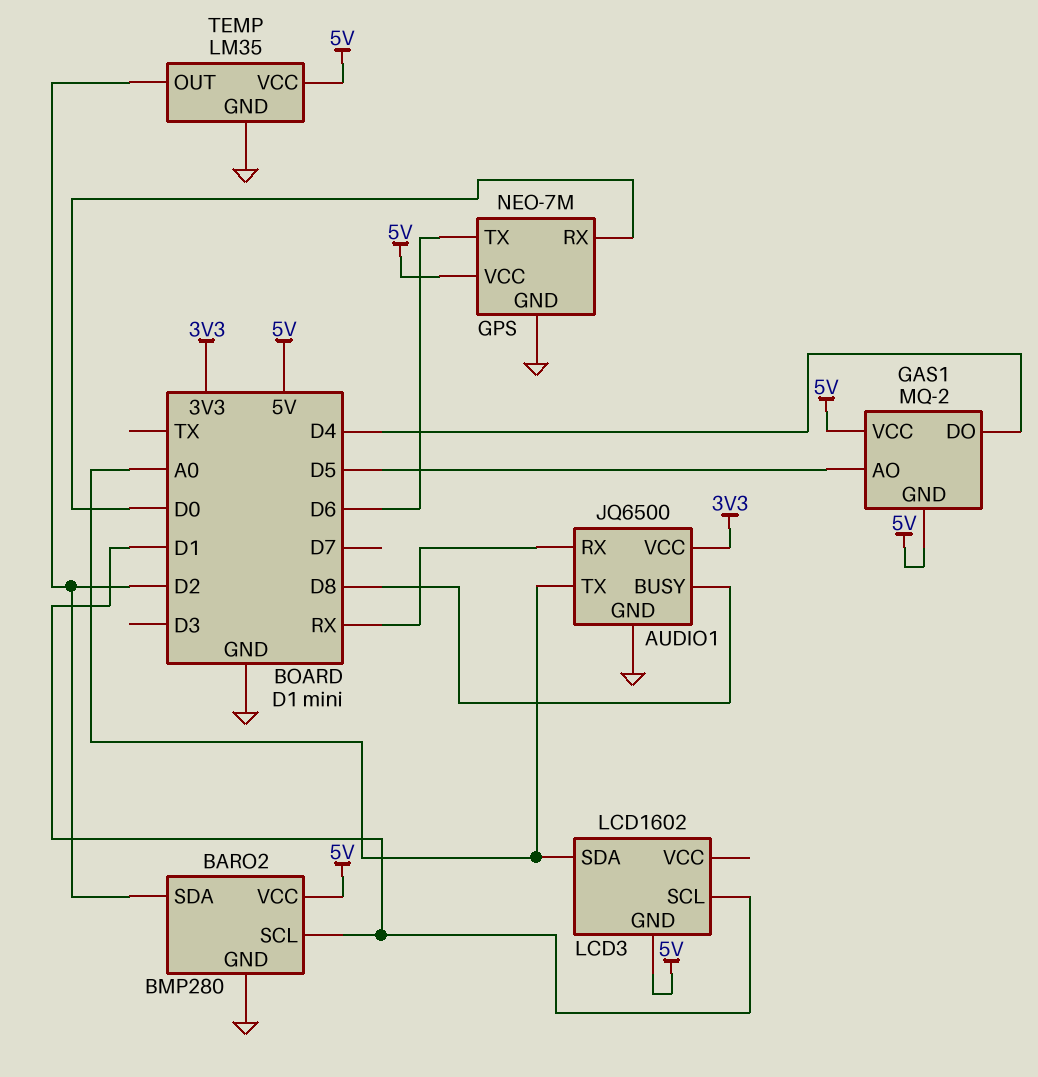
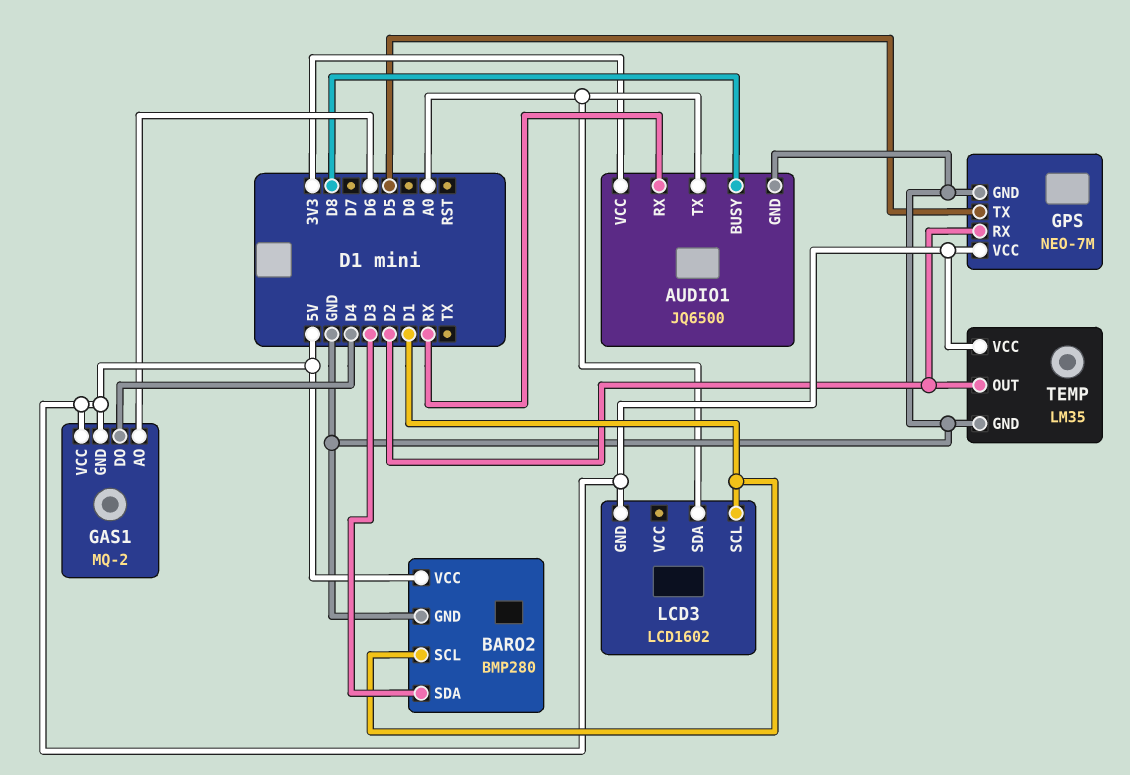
BARO2 pin SDA: D2 -> D3
GAS1 pin AO: D5 -> D6
GPS pin RX: D0 -> D2
GPS pin TX: D6 -> D5

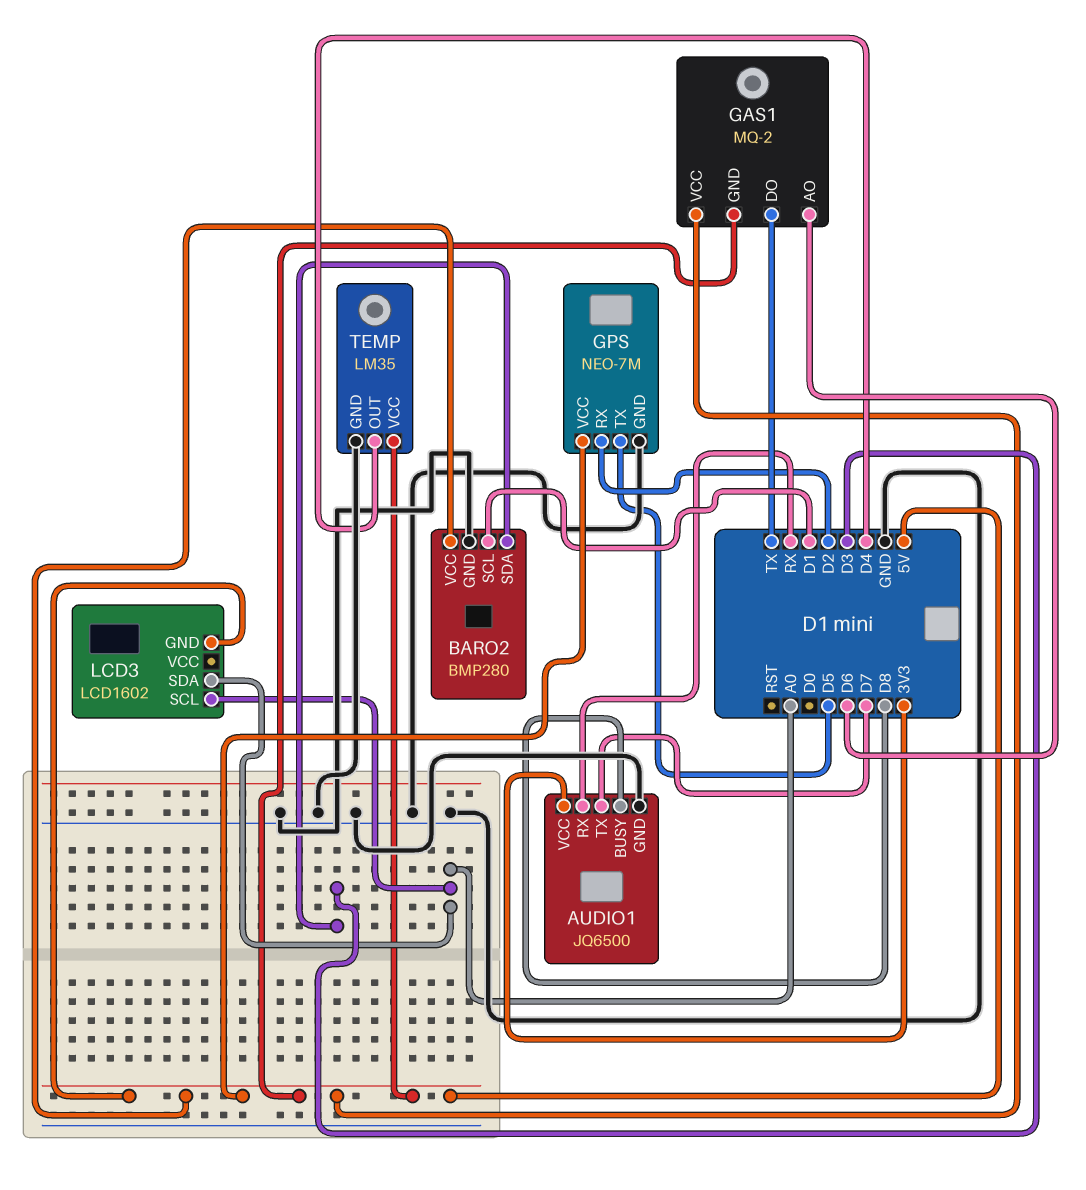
AUDIO1 pin TX: A0 -> D7
GAS1 pin DO: D4 -> TX
LCD3 pin SCL: D1 -> A0
TEMP pin OUT: D2 -> D4

